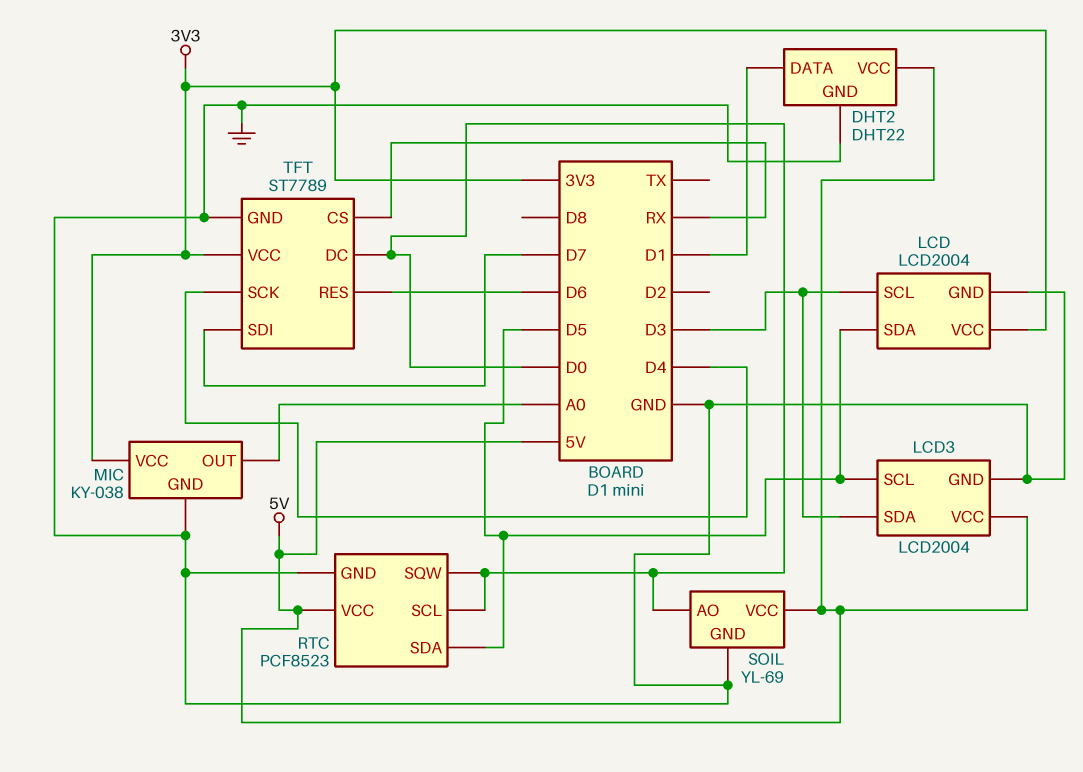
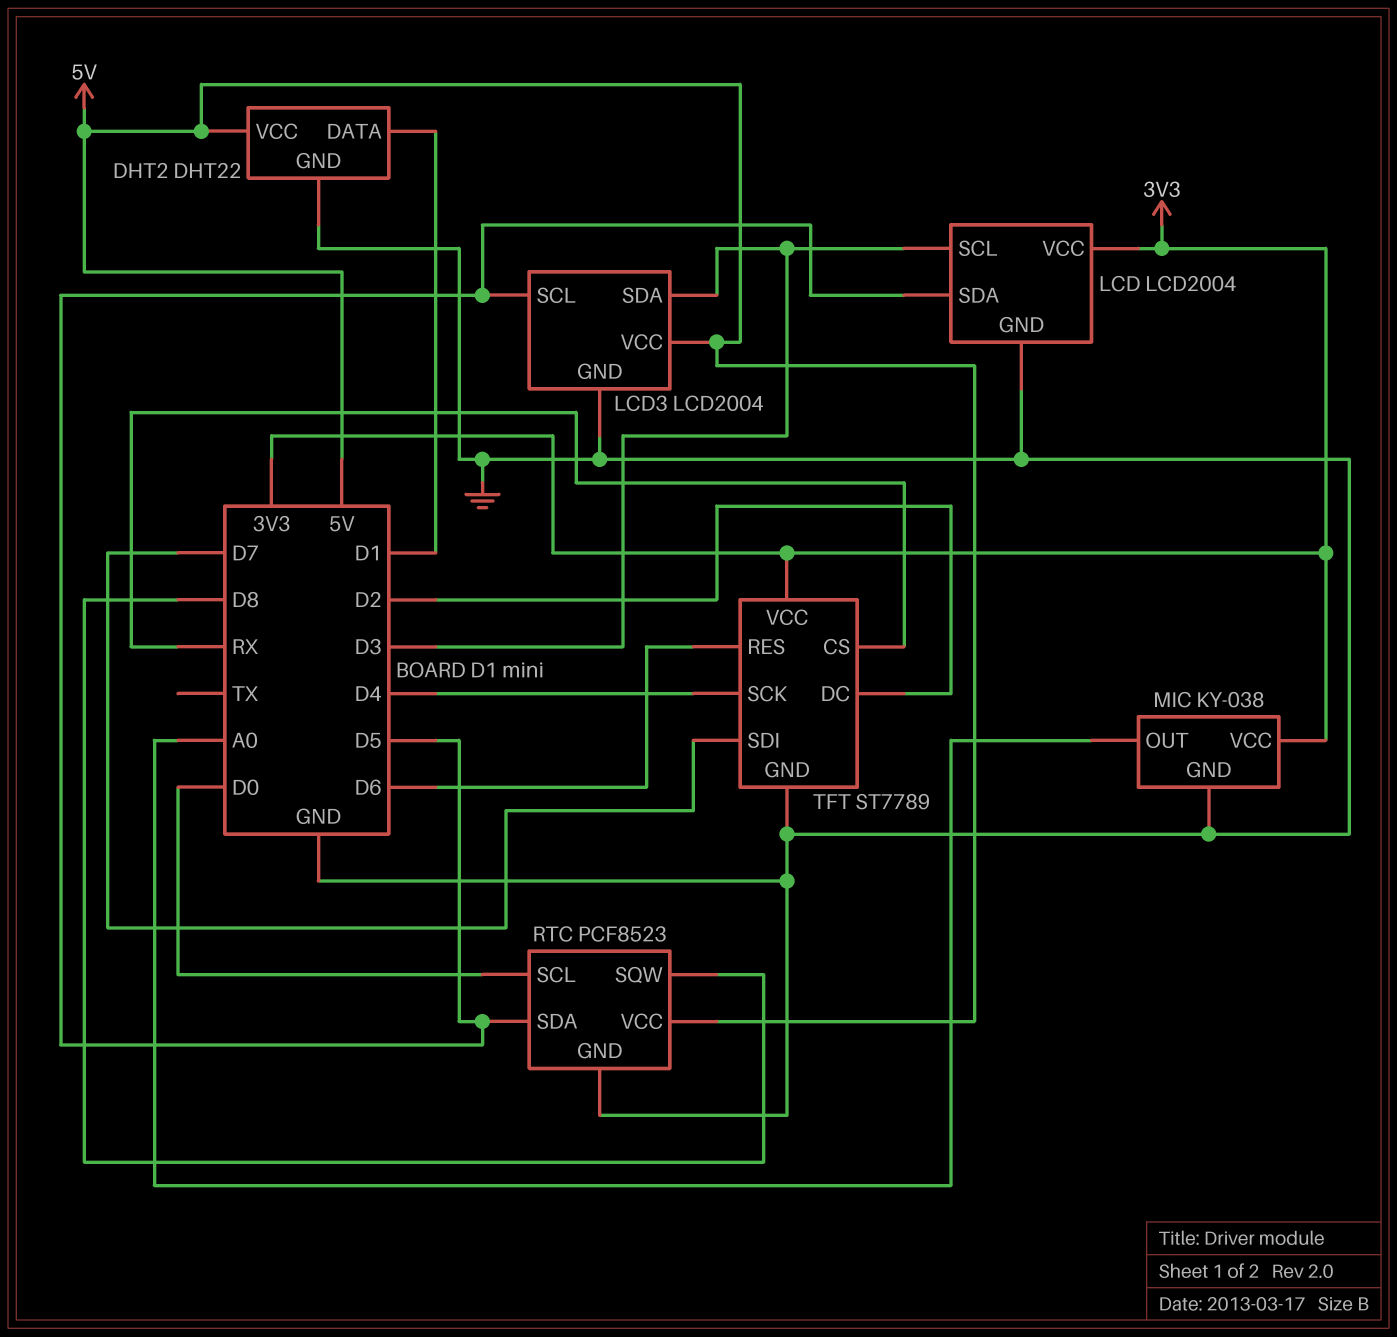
RTC pin SQW: D0 -> D8
SOIL: YL-69 -> none
SOIL pin AO: D0 -> none
SOIL pin GND: GND -> none
SOIL pin VCC: 5V -> none
TFT pin DC: D0 -> D2

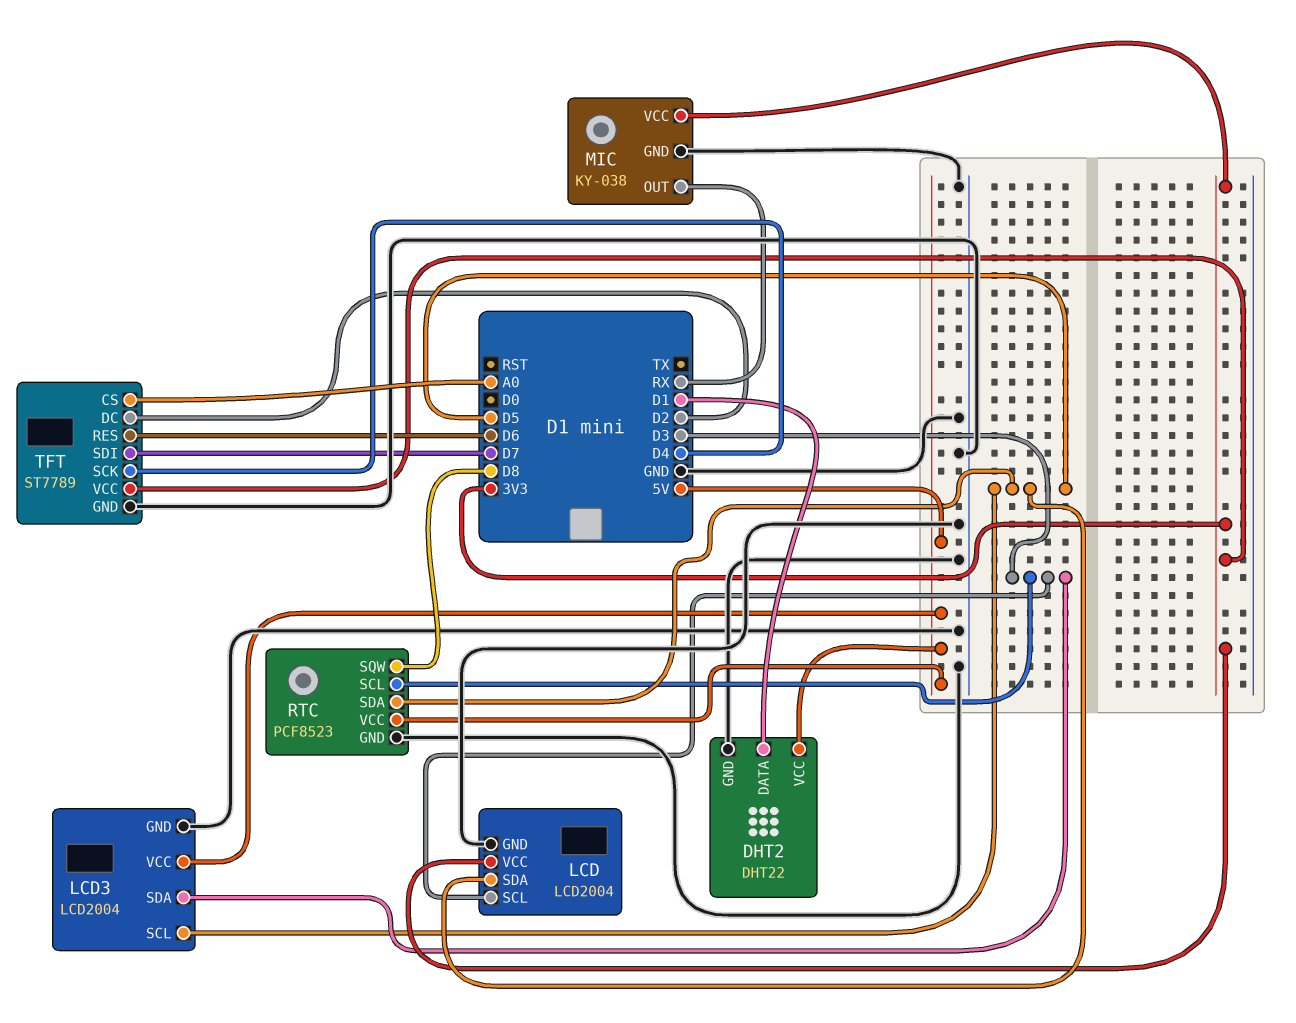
MIC pin OUT: A0 -> RX
RTC pin SCL: D0 -> D3
TFT pin CS: RX -> A0

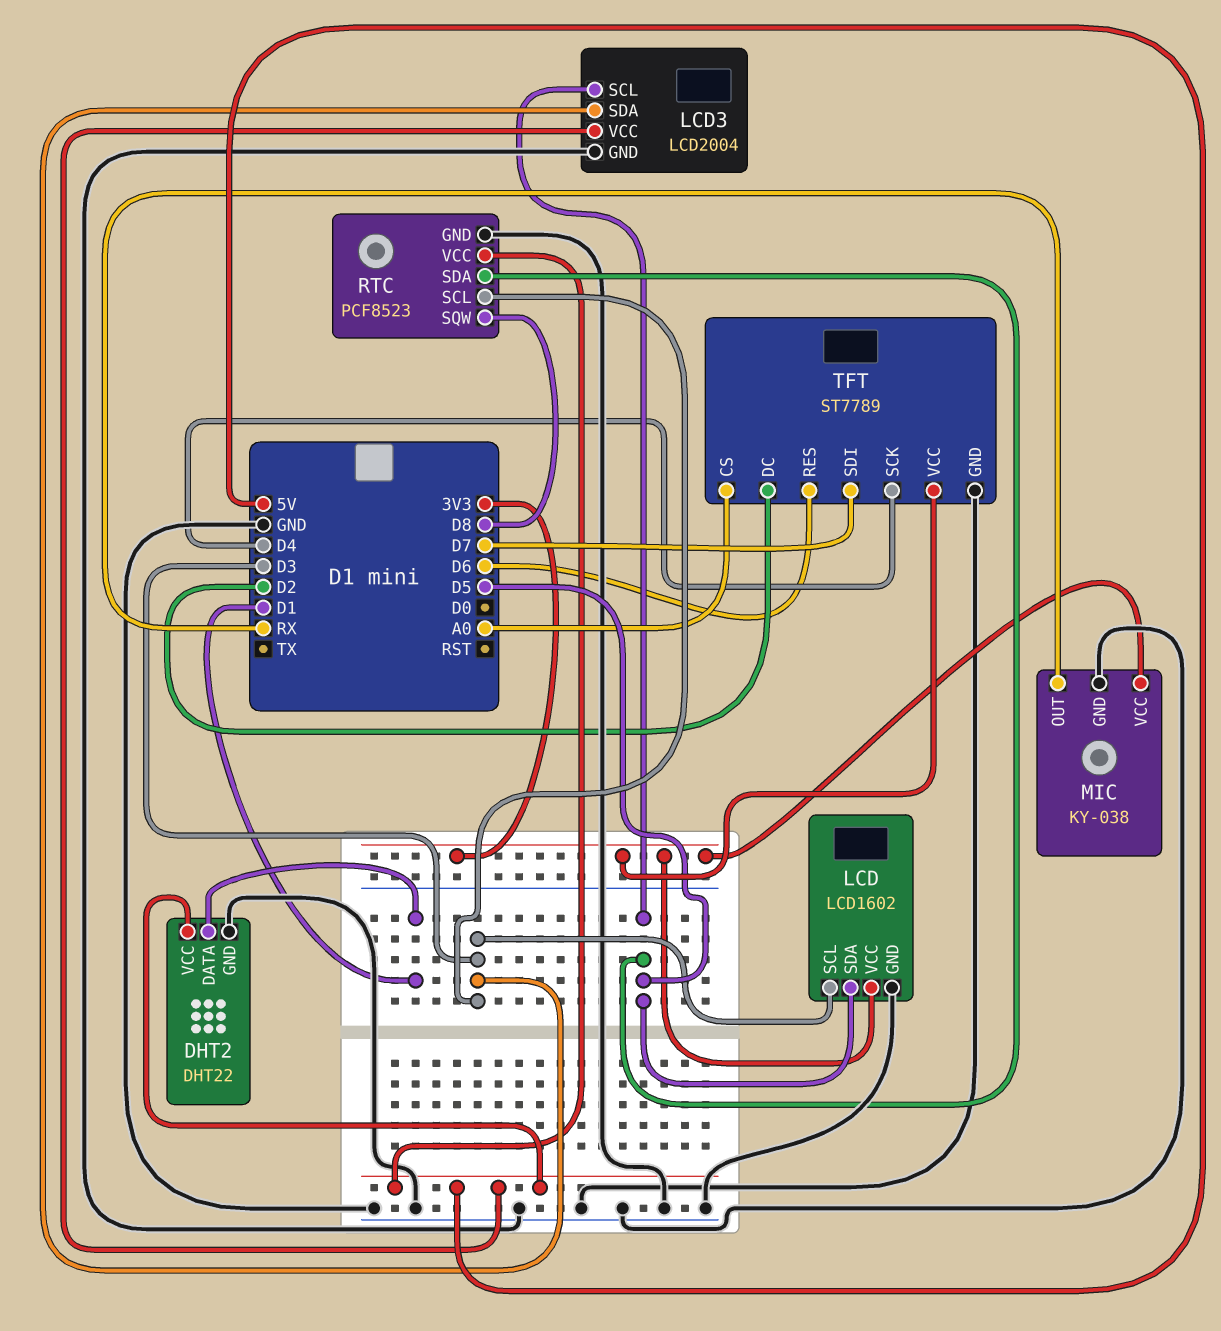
LCD: LCD2004 -> LCD1602

